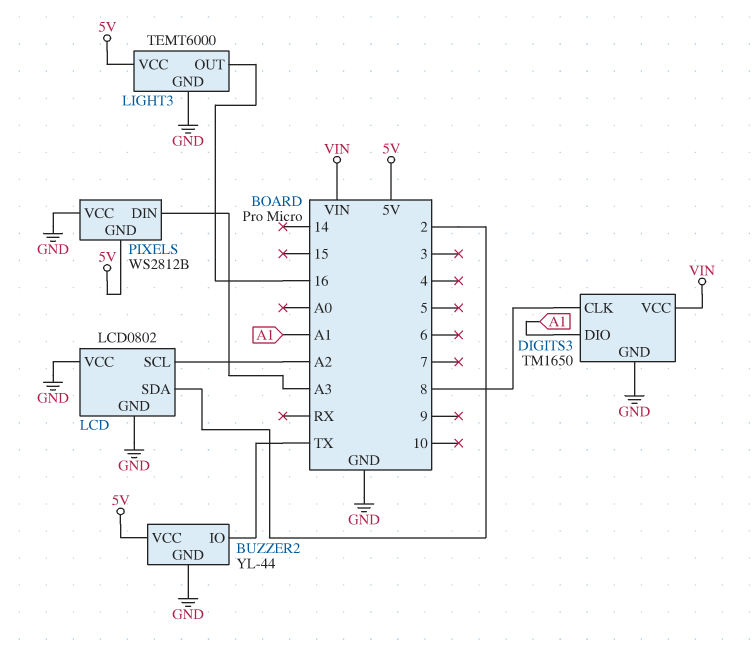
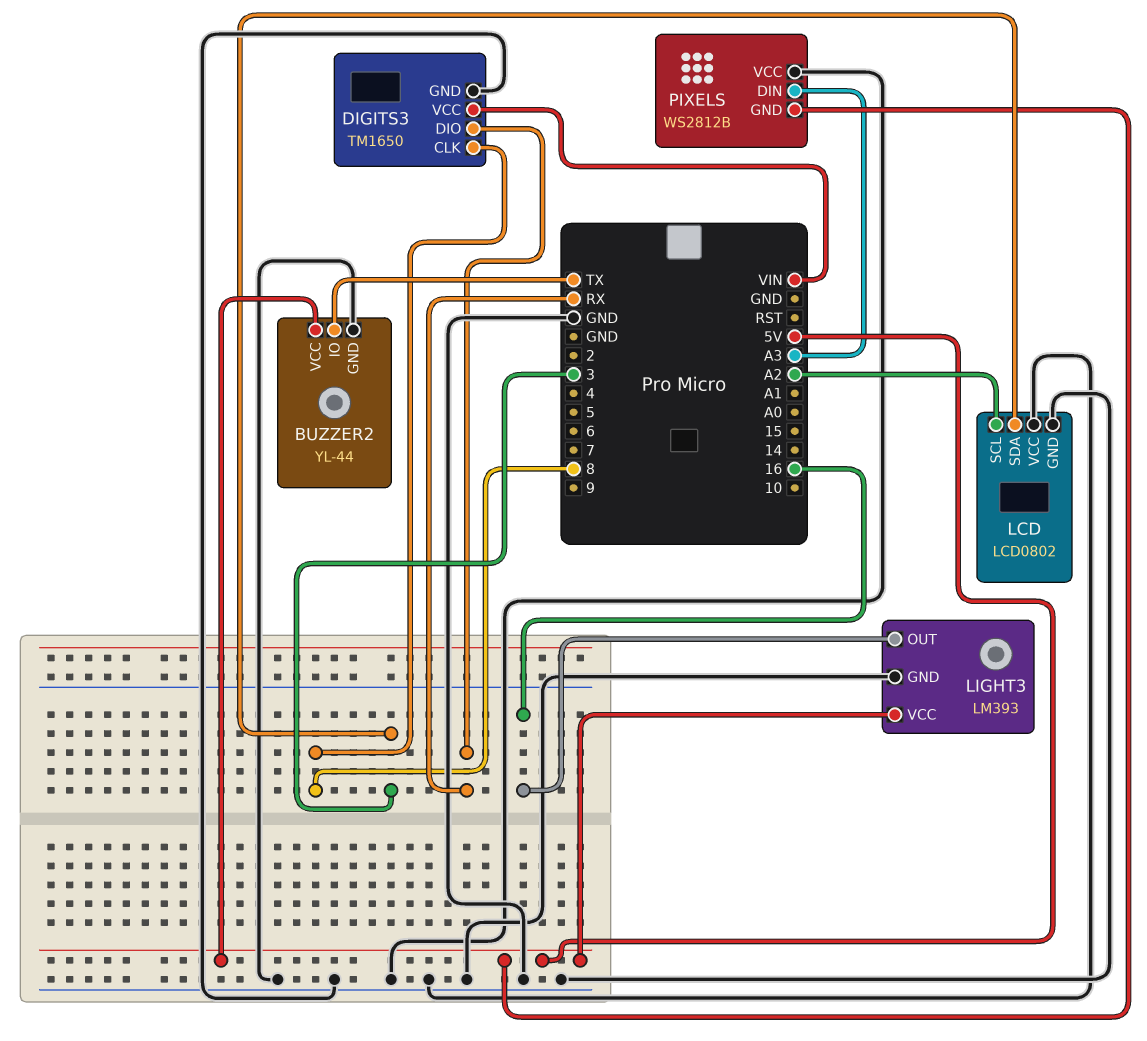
DIGITS3 pin DIO: A1 -> RX
LCD pin SDA: 2 -> 3
LIGHT3: TEMT6000 -> LM393

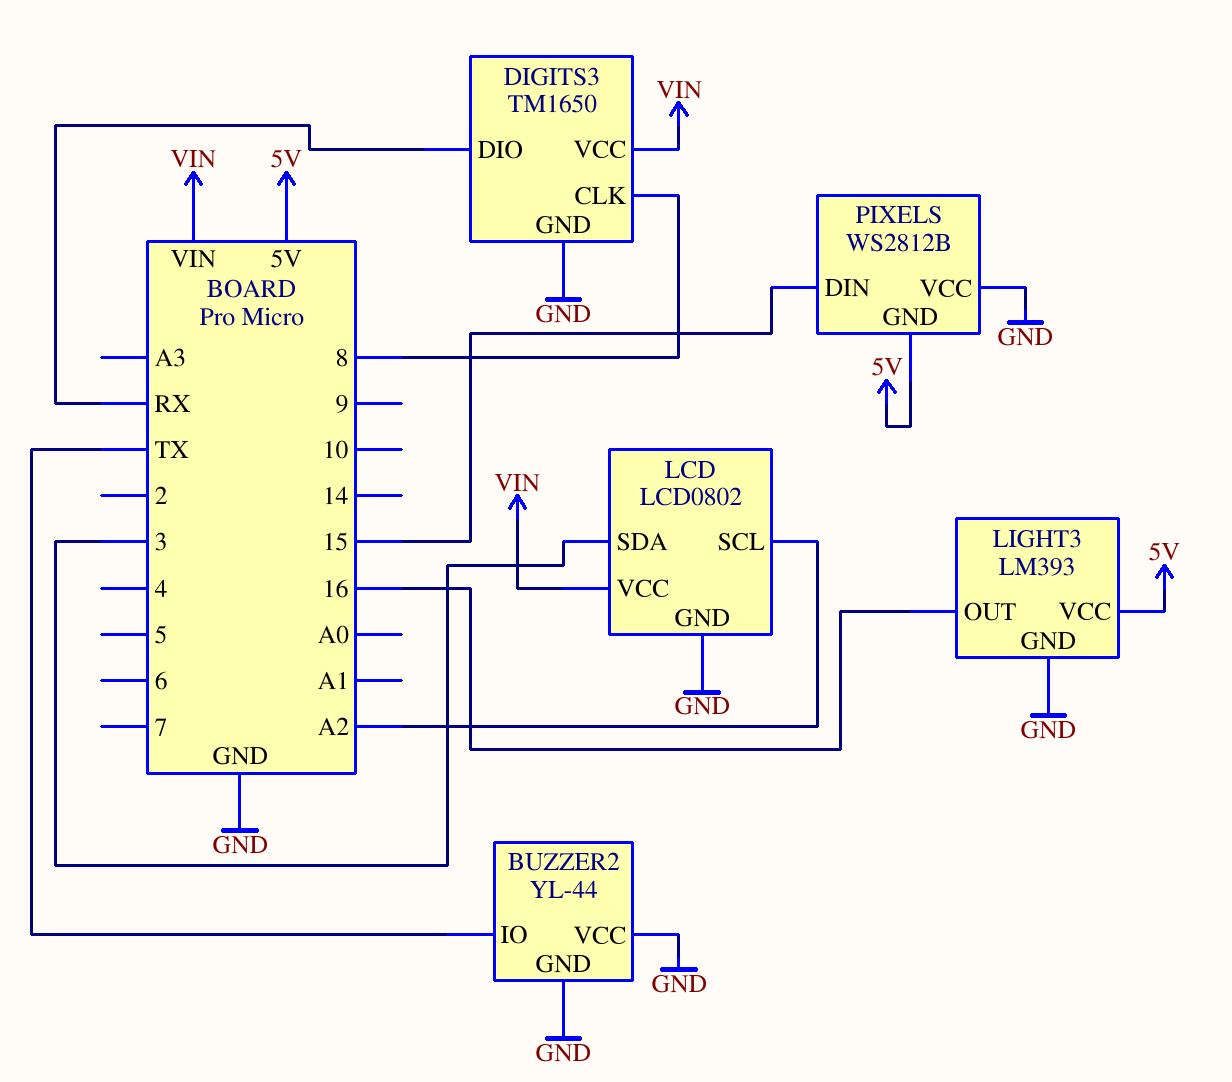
BUZZER2 pin VCC: 5V -> GND
LCD pin VCC: GND -> VIN
PIXELS pin DIN: A3 -> 15

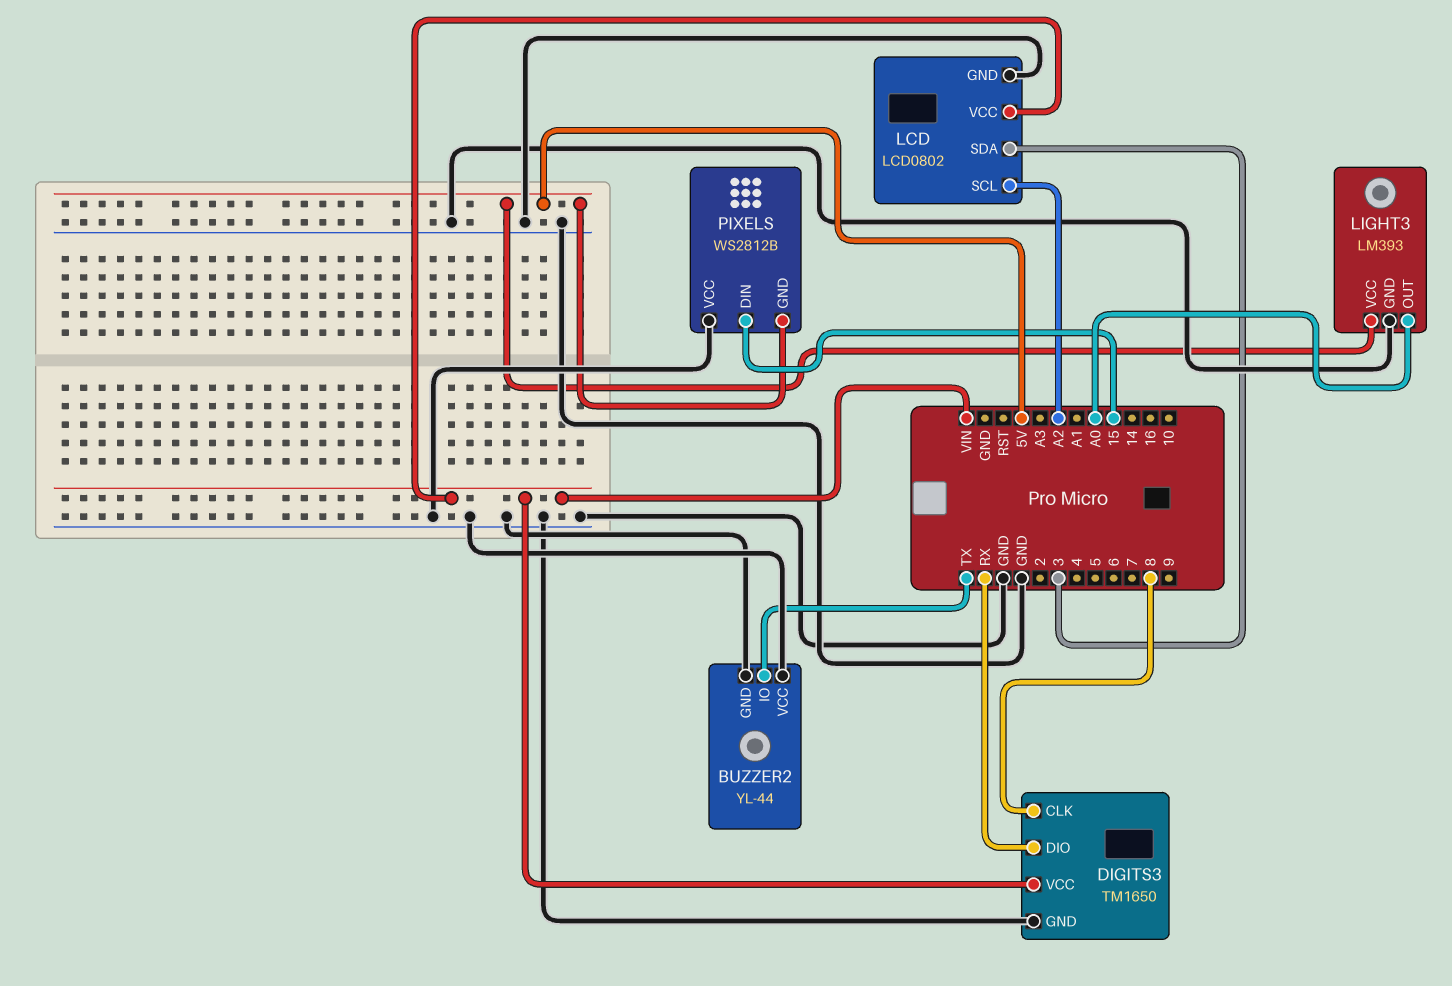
LIGHT3 pin OUT: 16 -> A0

